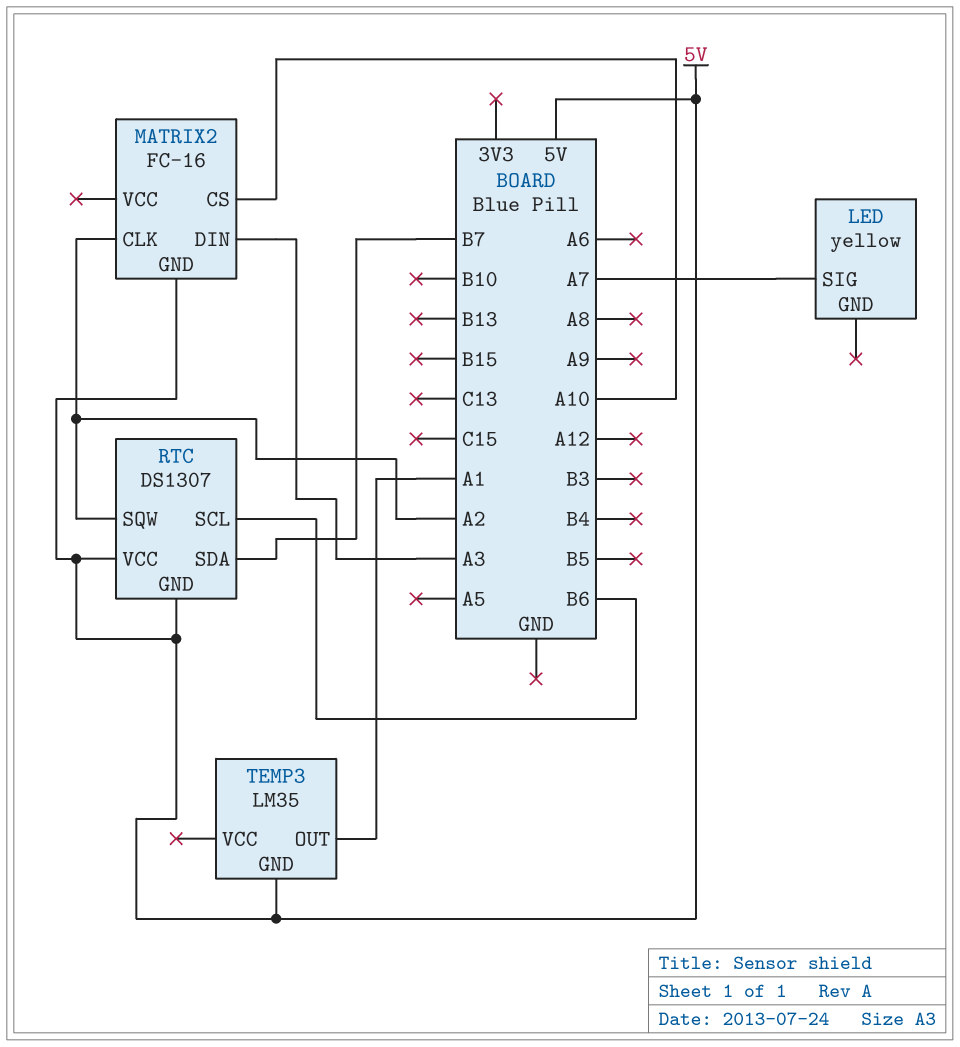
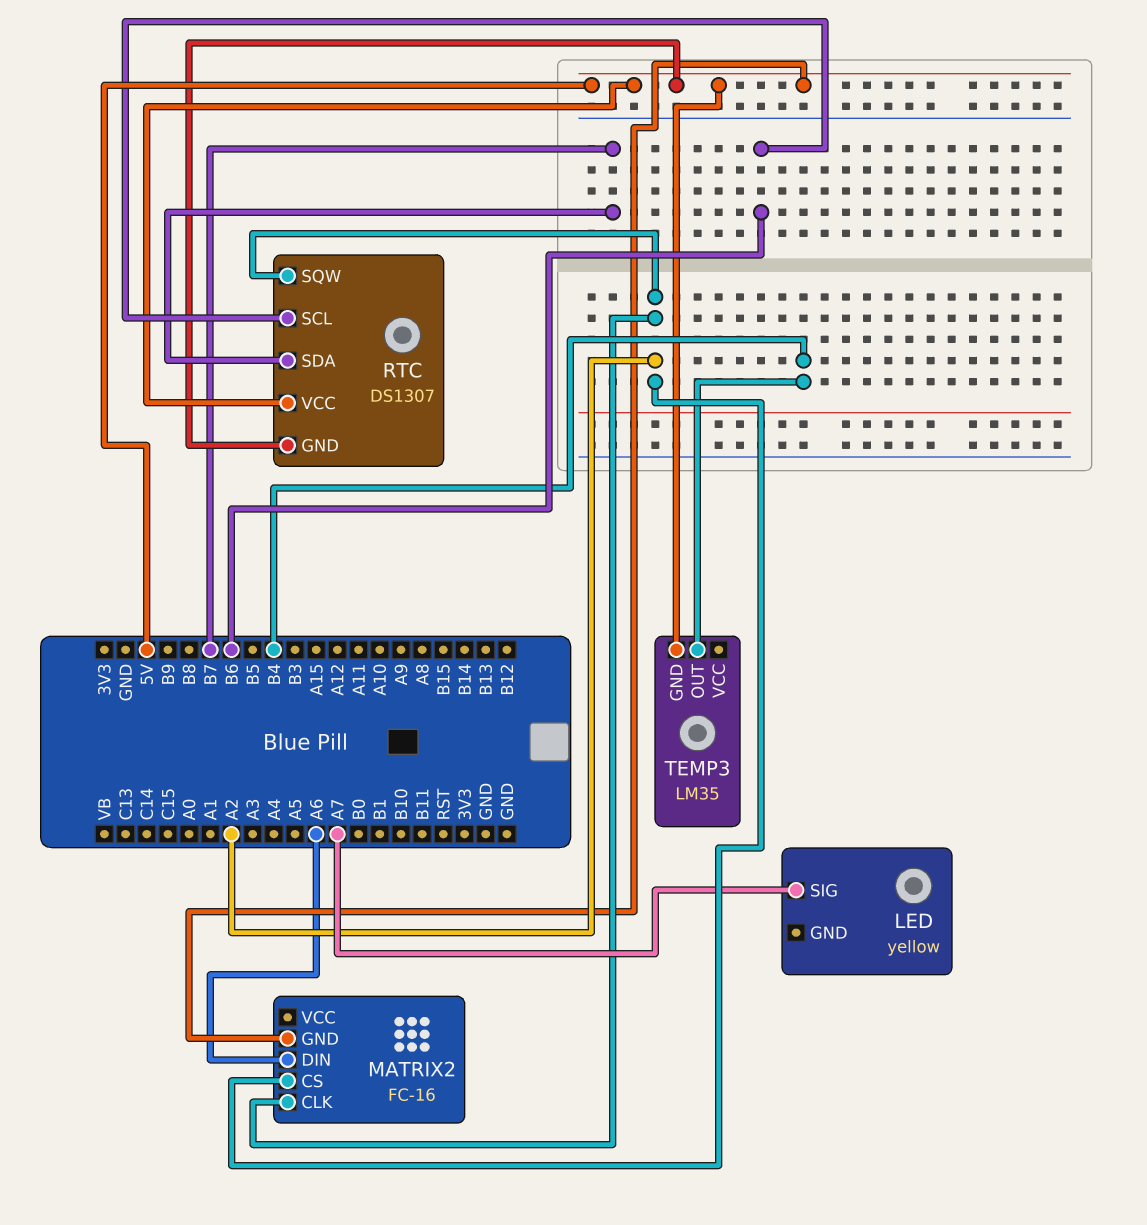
MATRIX2 pin CS: A10 -> A2
MATRIX2 pin DIN: A3 -> A6
TEMP3 pin OUT: A1 -> B4

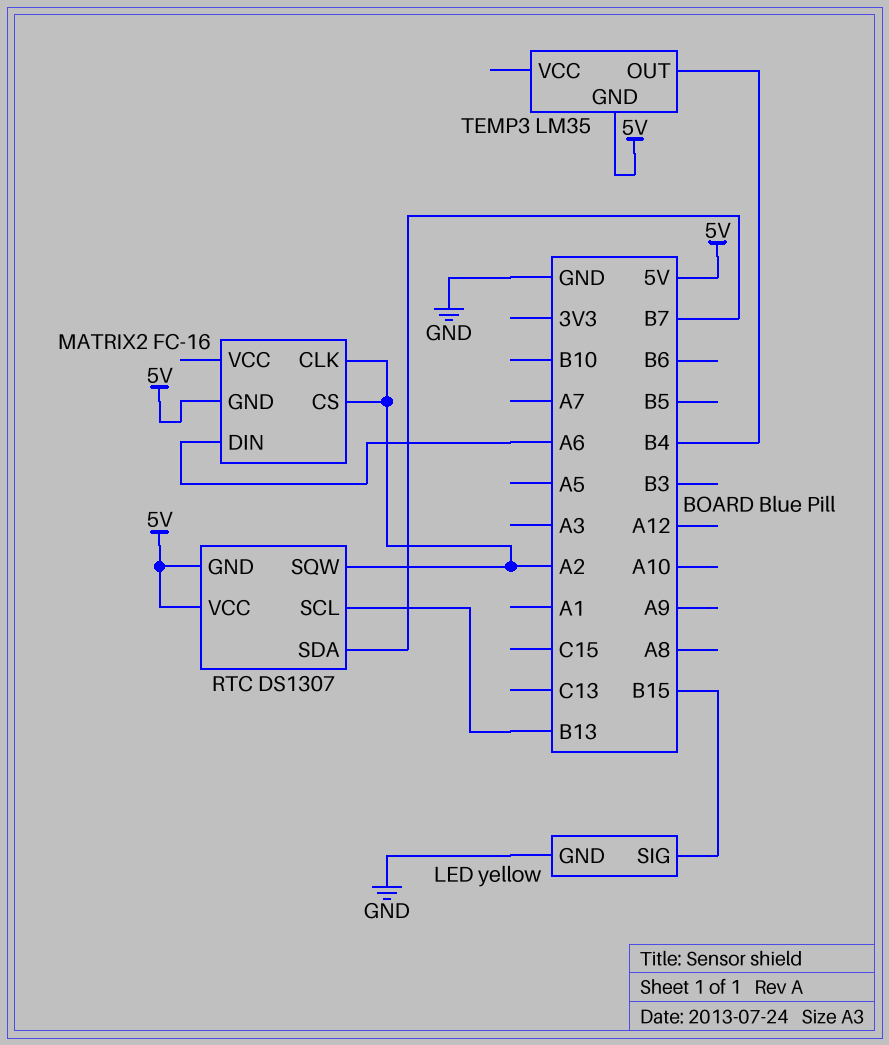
LED pin GND: none -> GND
LED pin SIG: A7 -> B15
RTC pin SCL: B6 -> B13

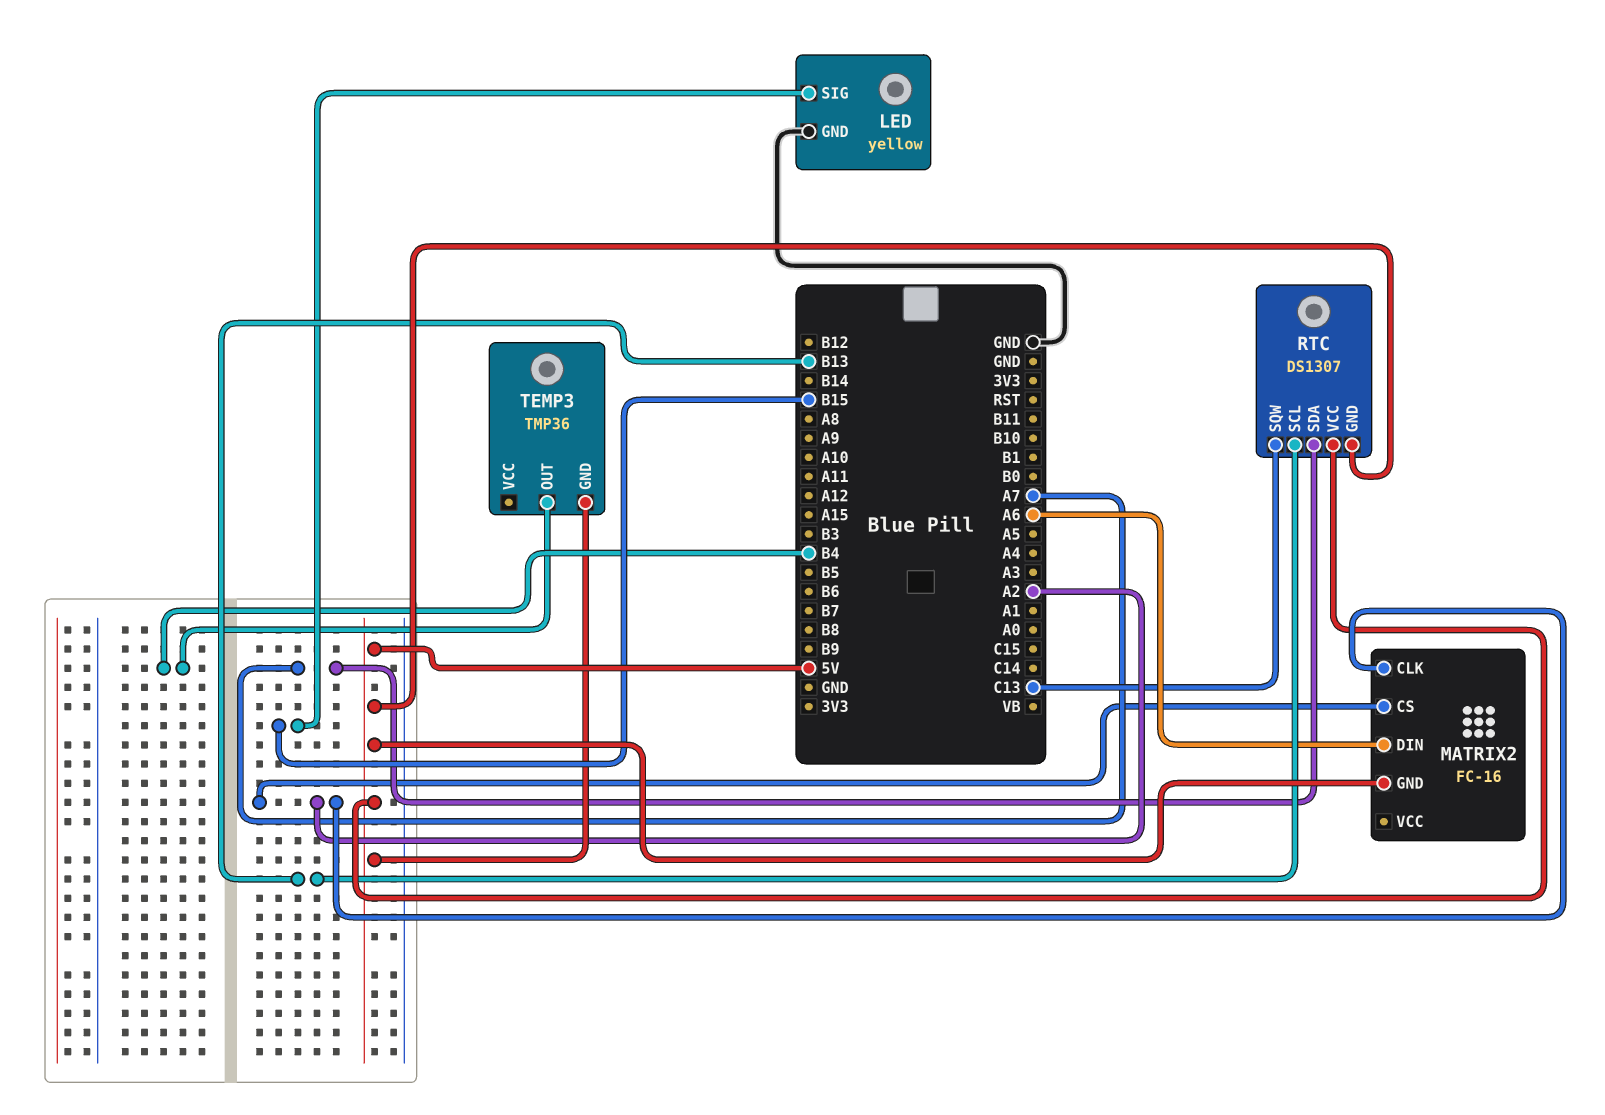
RTC pin SDA: B7 -> A7
RTC pin SQW: A2 -> C13
TEMP3: LM35 -> TMP36

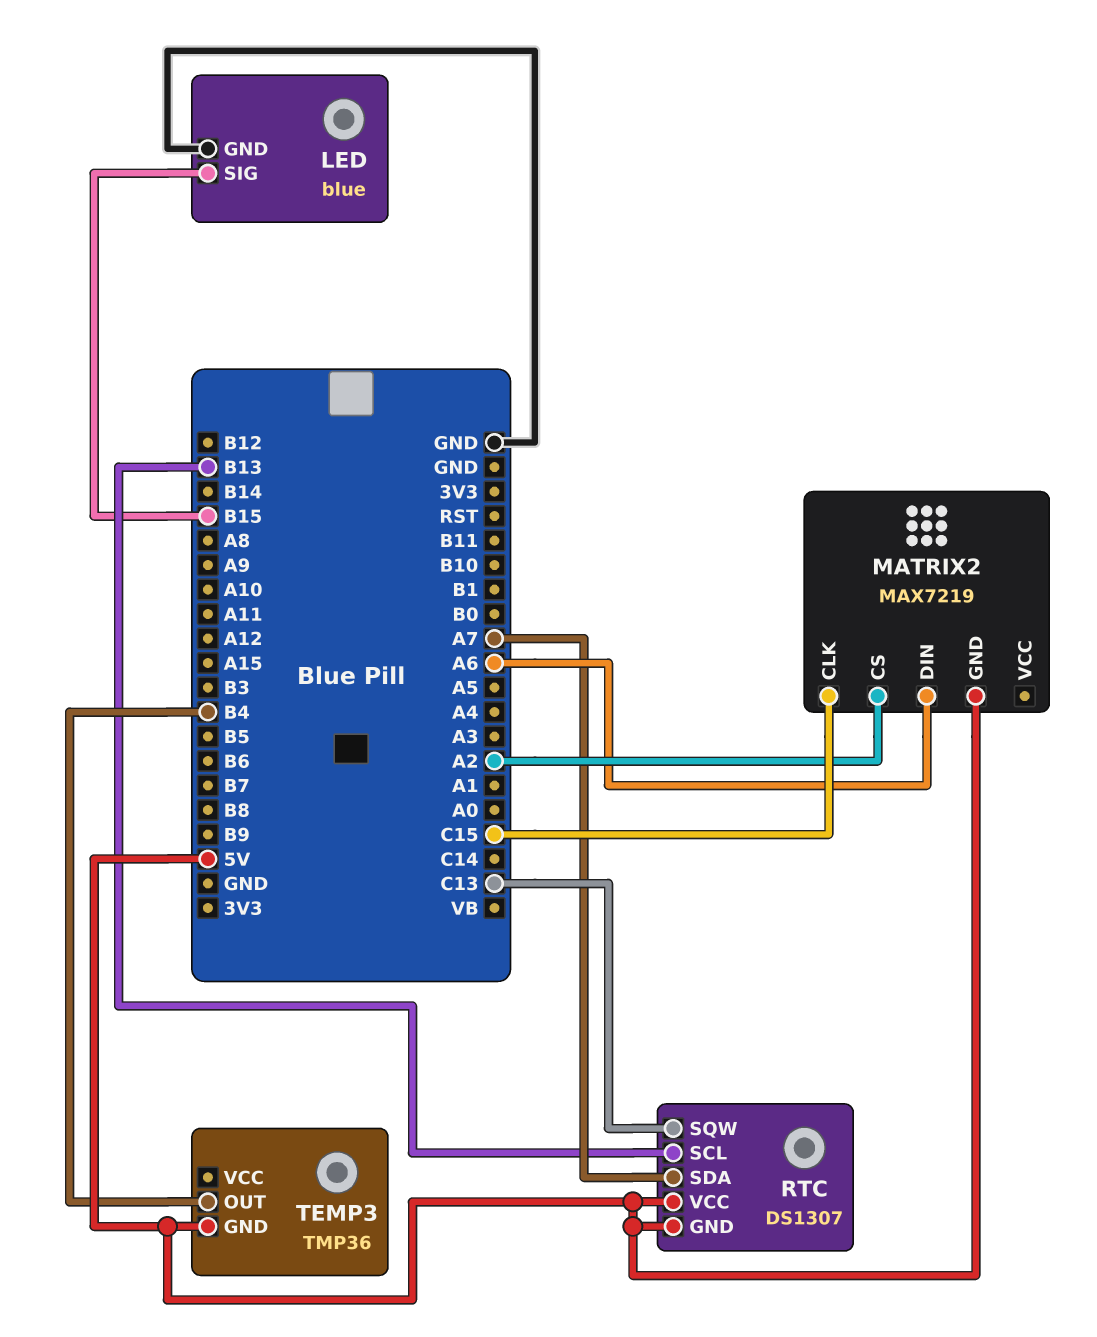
LED: yellow -> blue
MATRIX2: FC-16 -> MAX7219
MATRIX2 pin CLK: A2 -> C15

